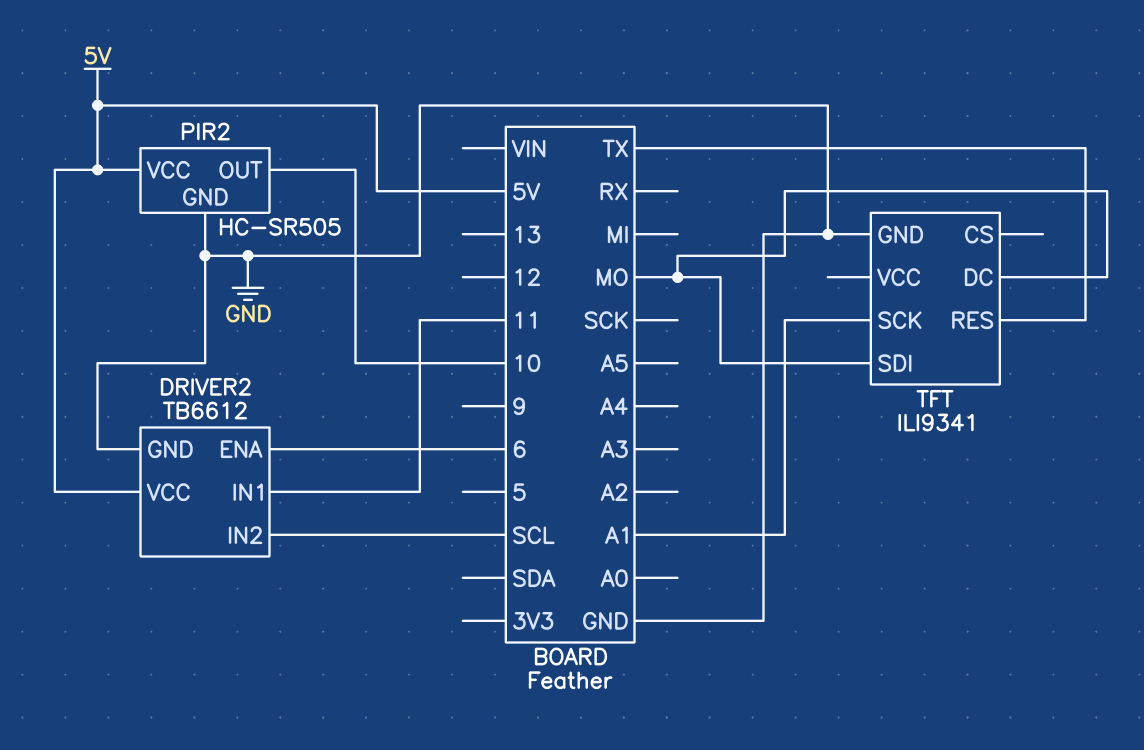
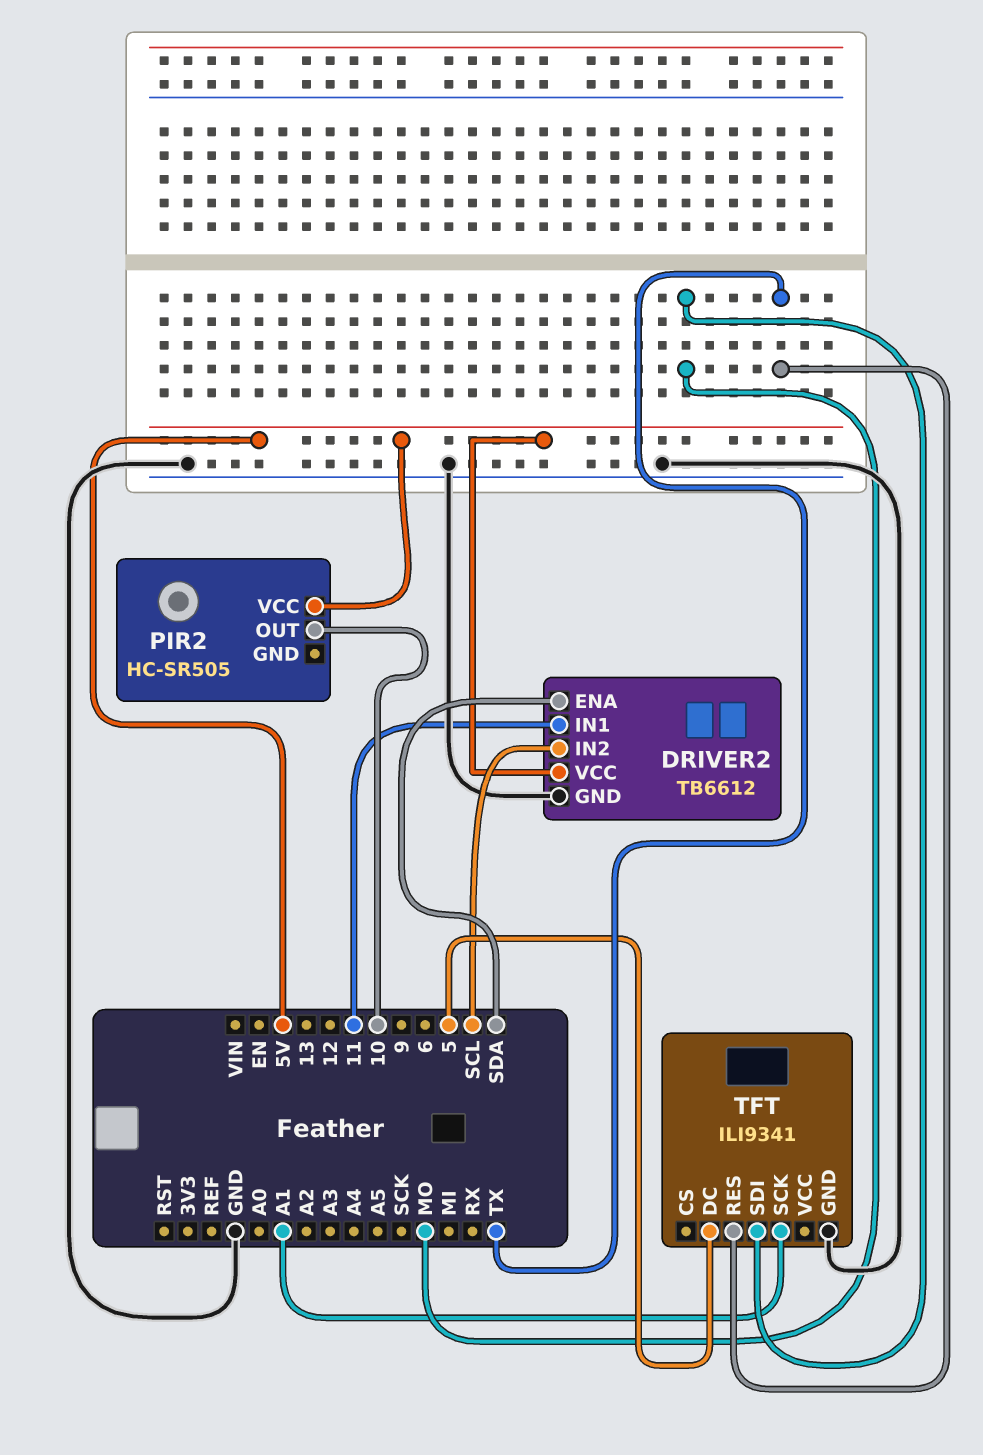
DRIVER2 pin ENA: 6 -> SDA
PIR2 pin GND: GND -> none
TFT pin DC: MO -> 5

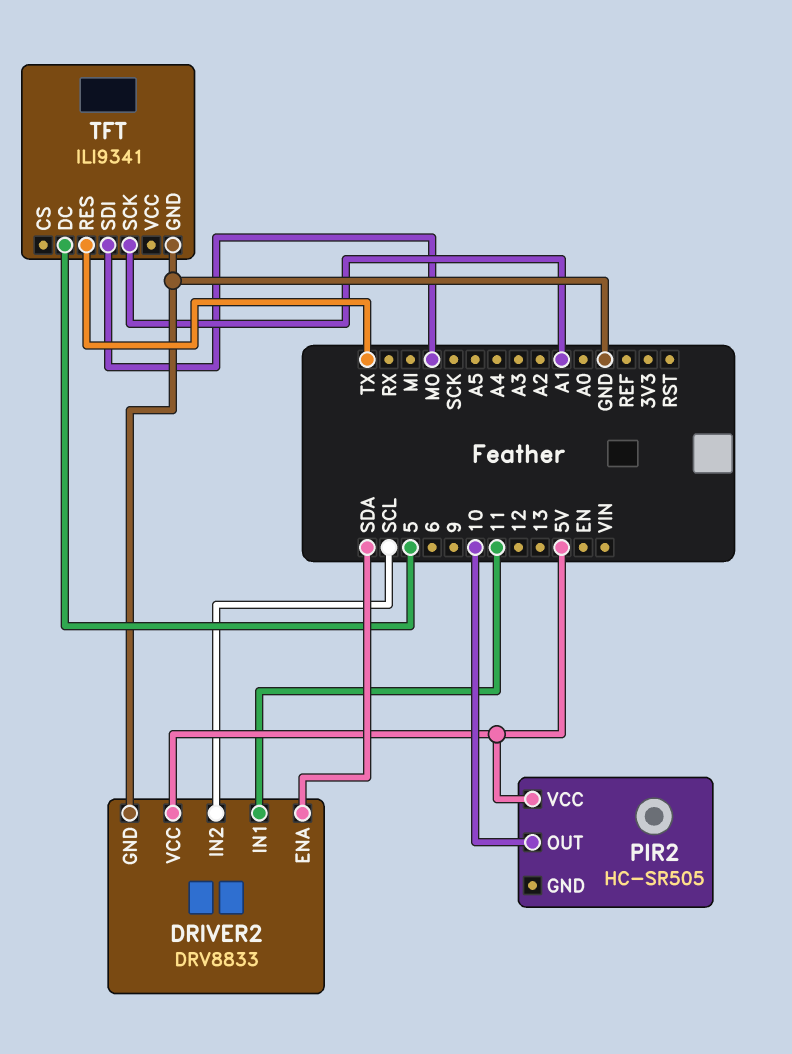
DRIVER2: TB6612 -> DRV8833

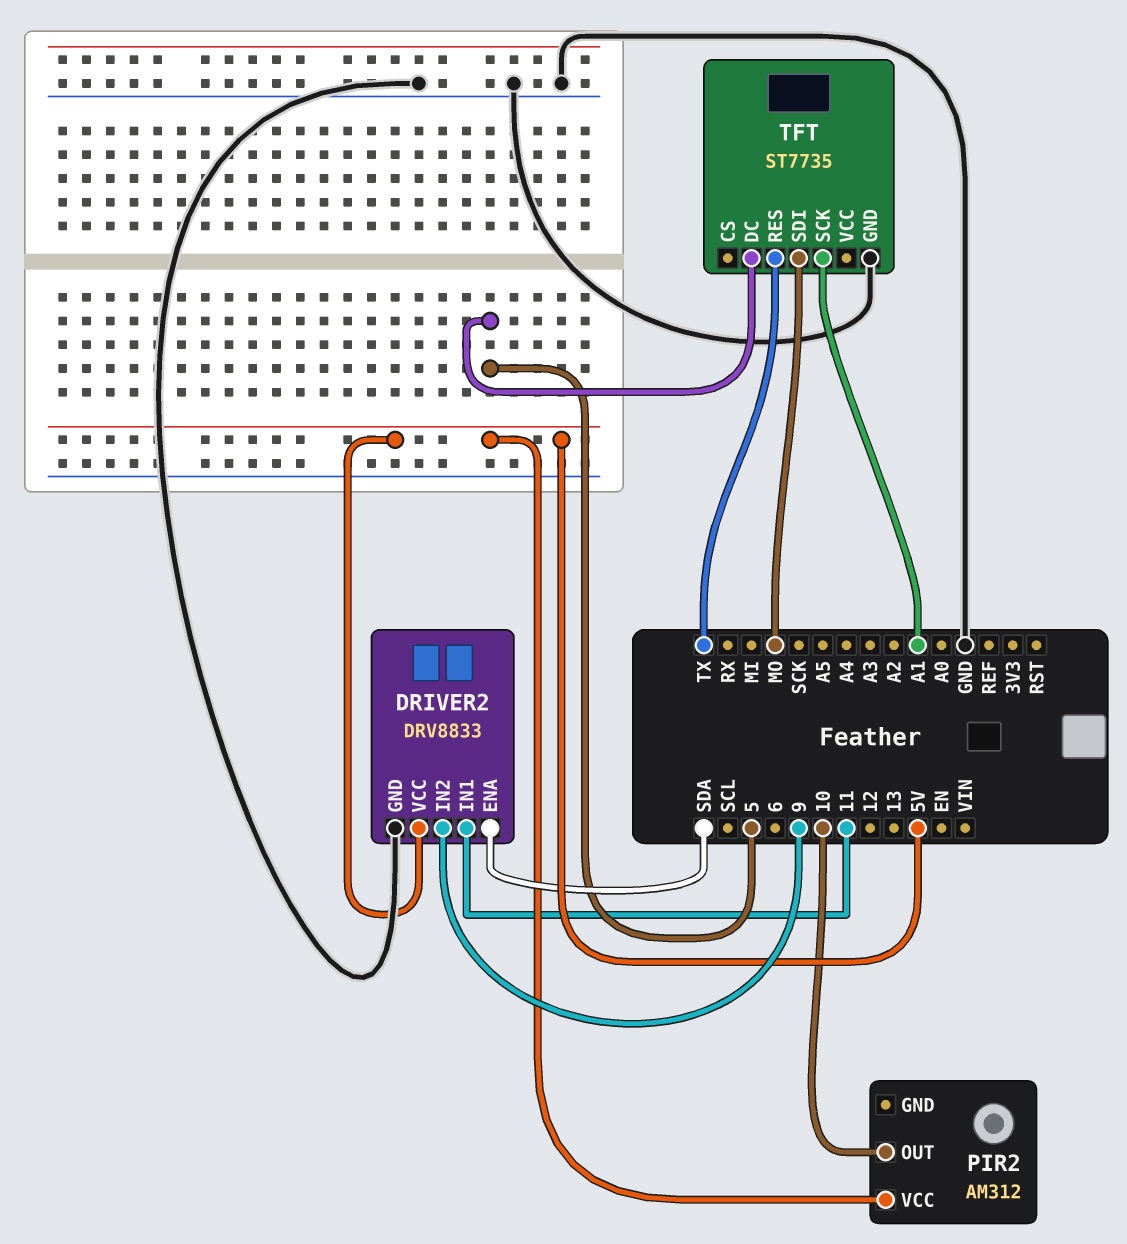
DRIVER2 pin IN2: SCL -> 9
PIR2: HC-SR505 -> AM312
TFT: ILI9341 -> ST7735

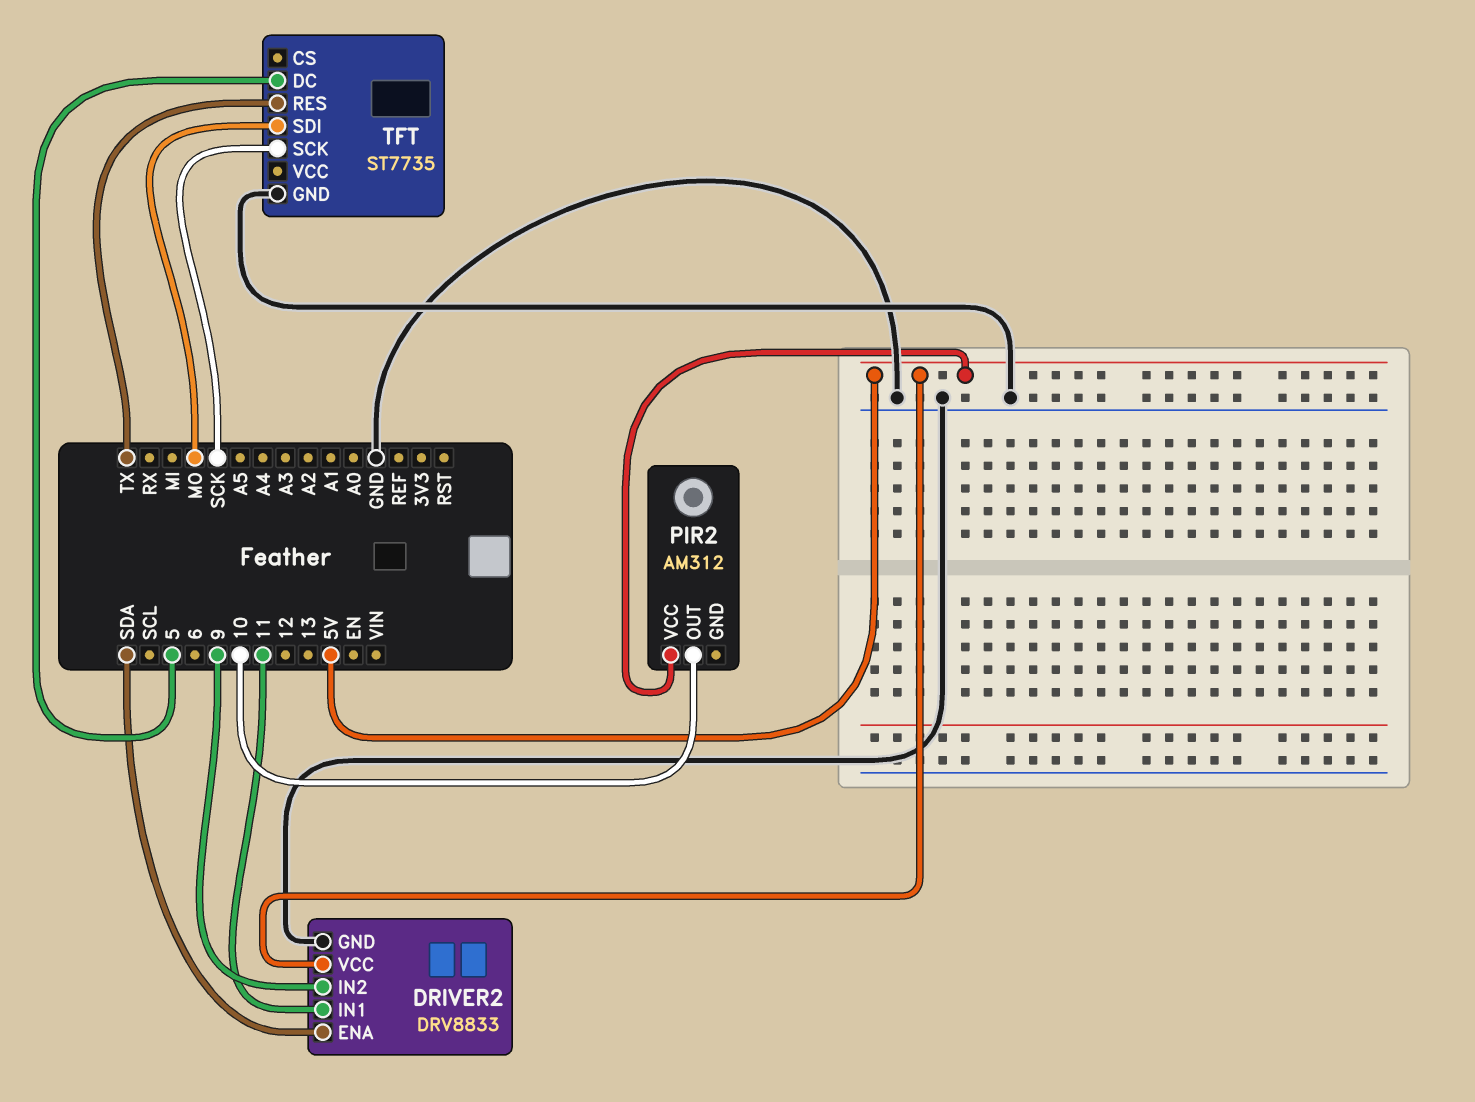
TFT pin SCK: A1 -> SCK

